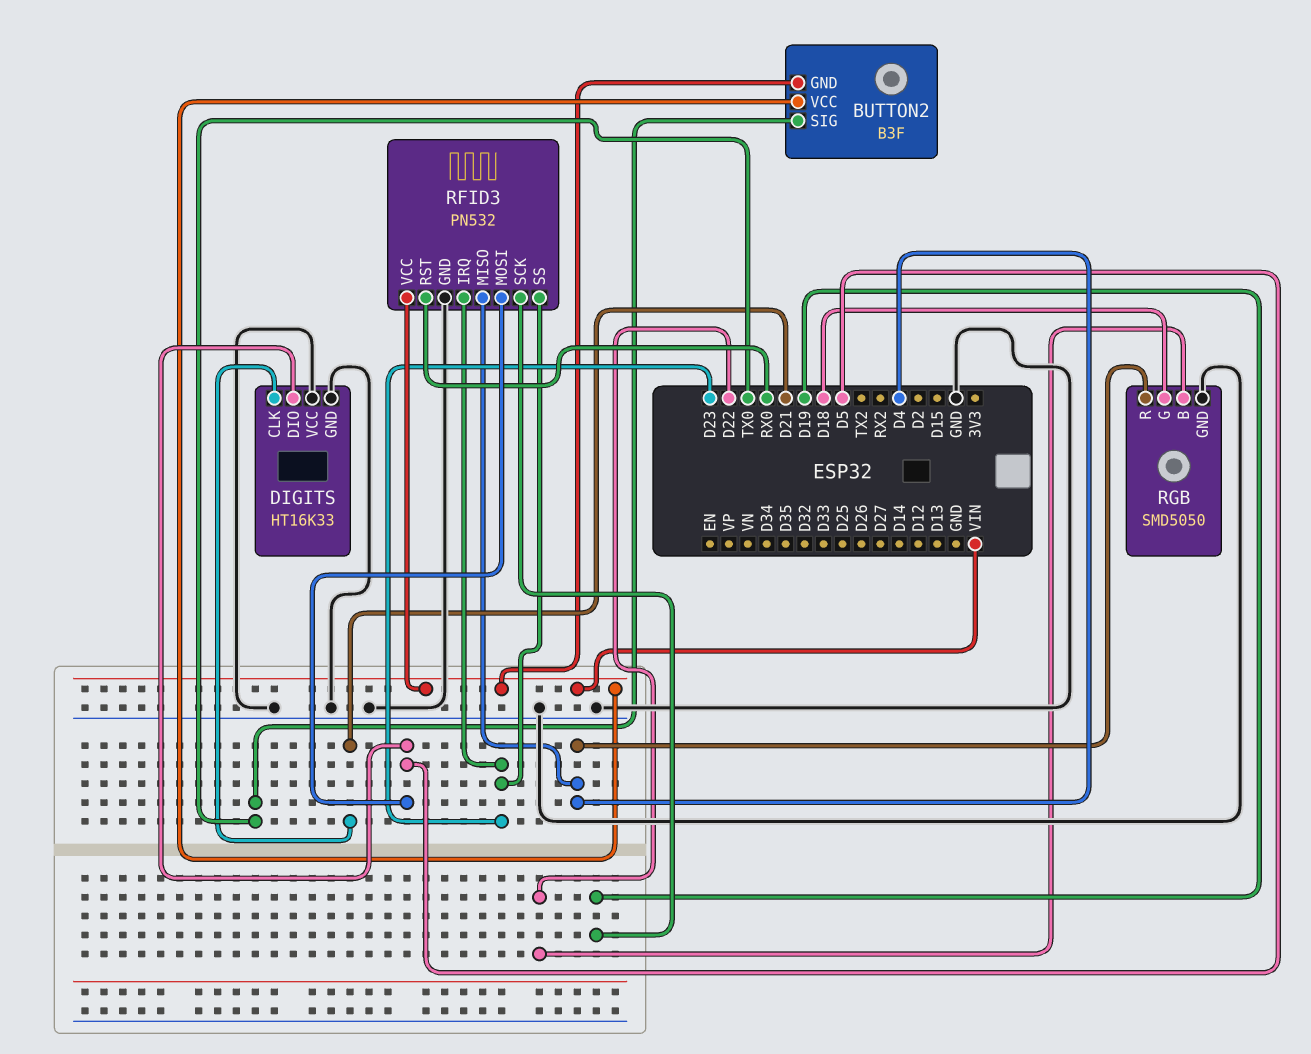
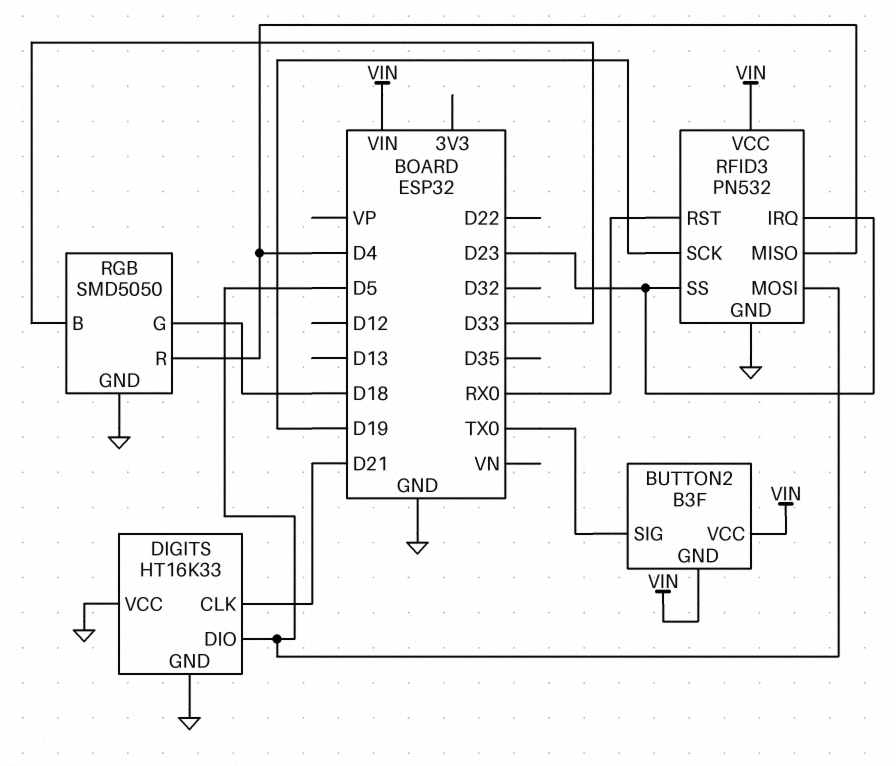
RGB pin B: D22 -> D33

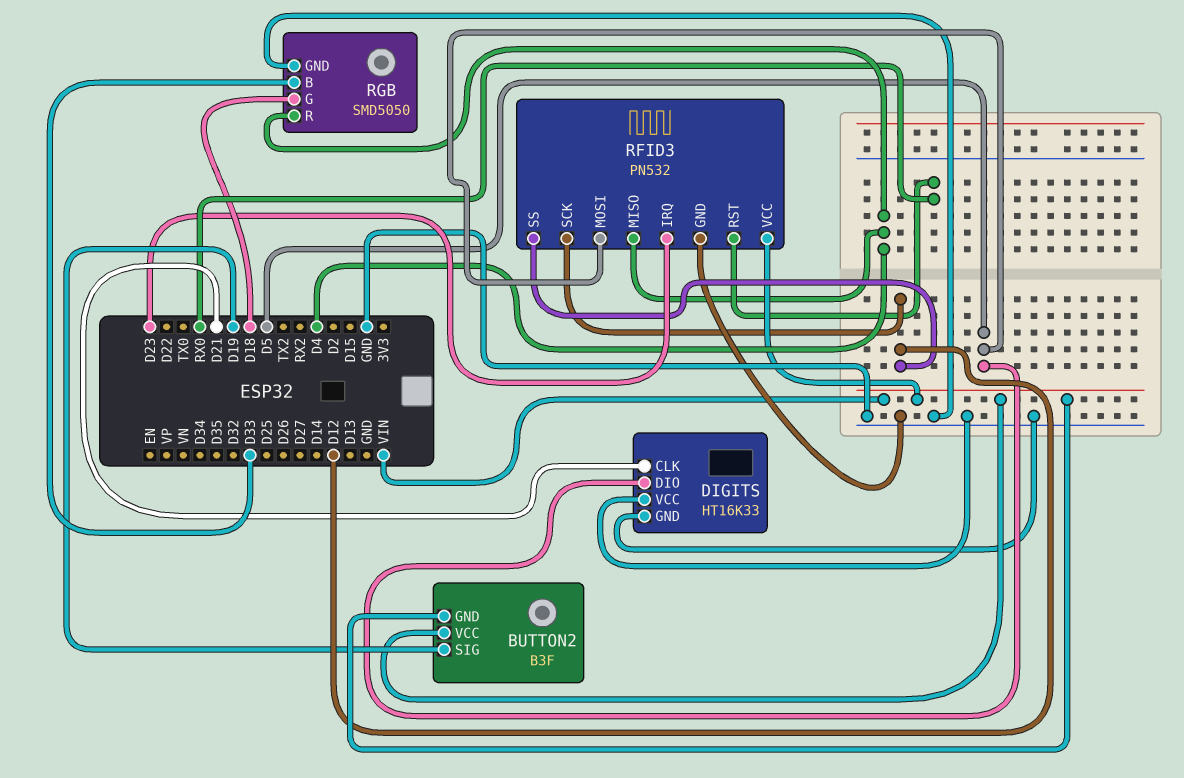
BUTTON2 pin SIG: TX0 -> D19
RFID3 pin SCK: D19 -> D12
RFID3 pin SS: D23 -> D12

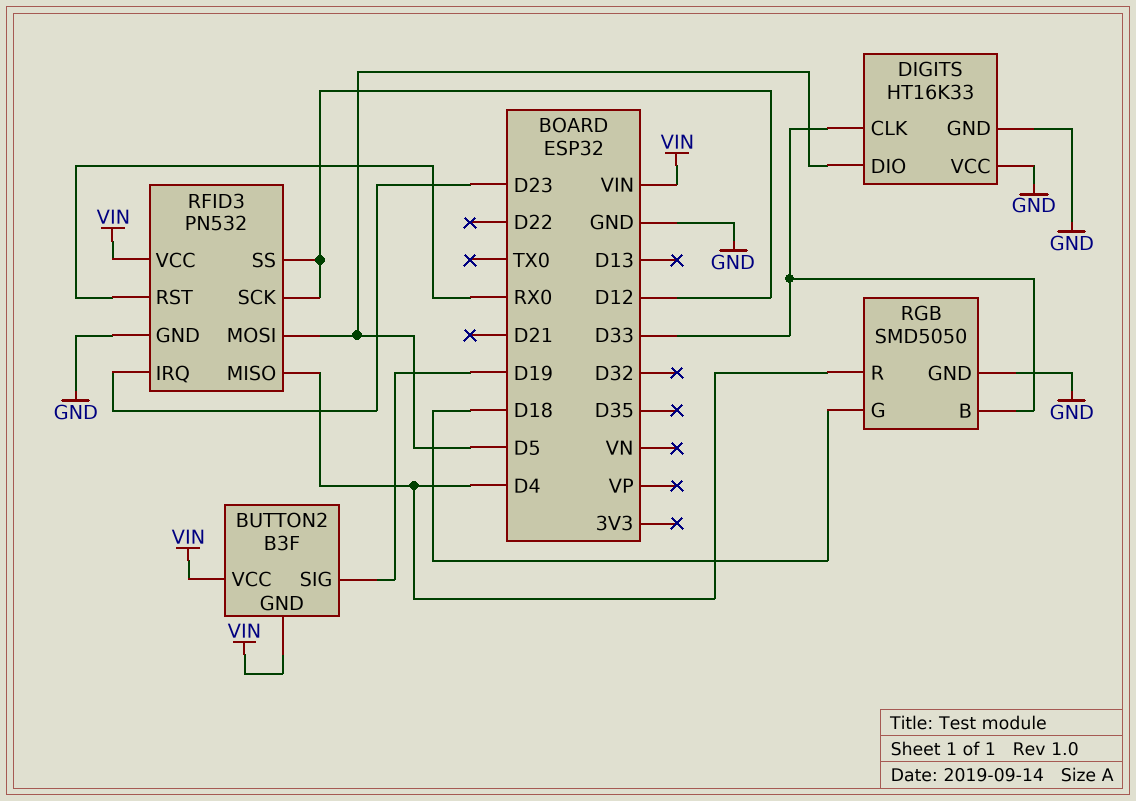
DIGITS pin CLK: D21 -> D33

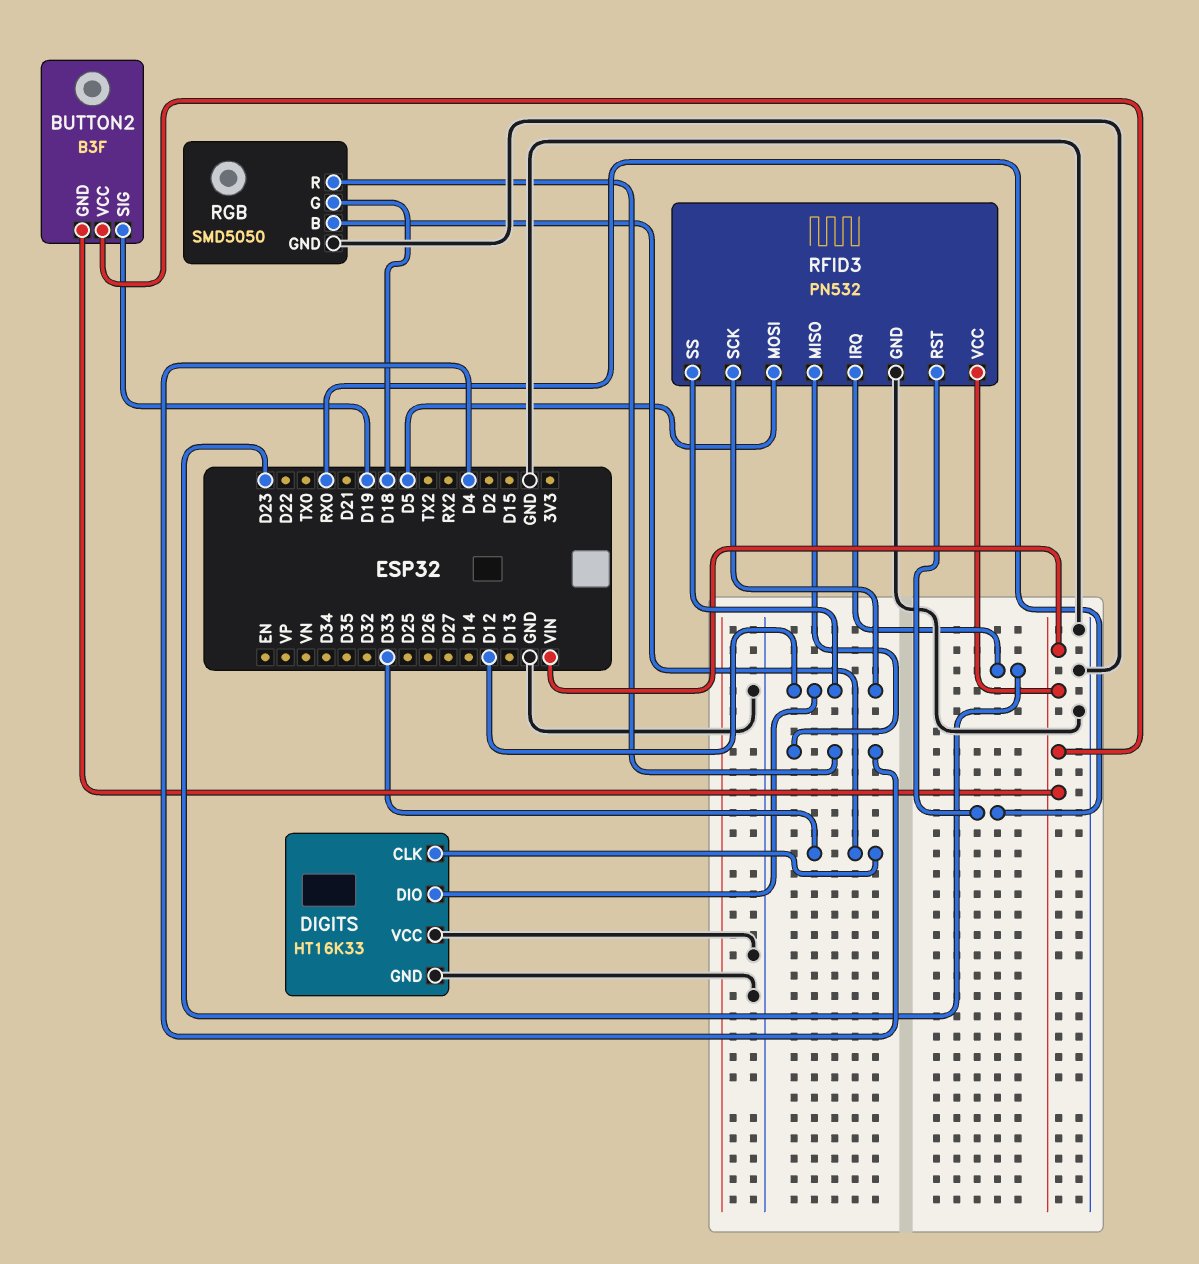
DIGITS pin DIO: D5 -> D12

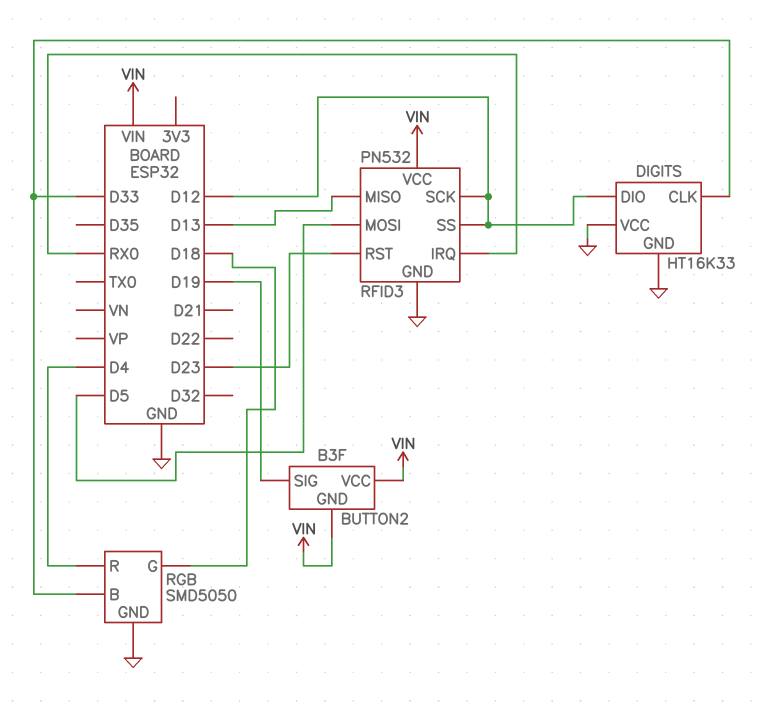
RFID3 pin IRQ: D23 -> RX0
RFID3 pin MISO: D4 -> D13
RFID3 pin RST: RX0 -> D23

